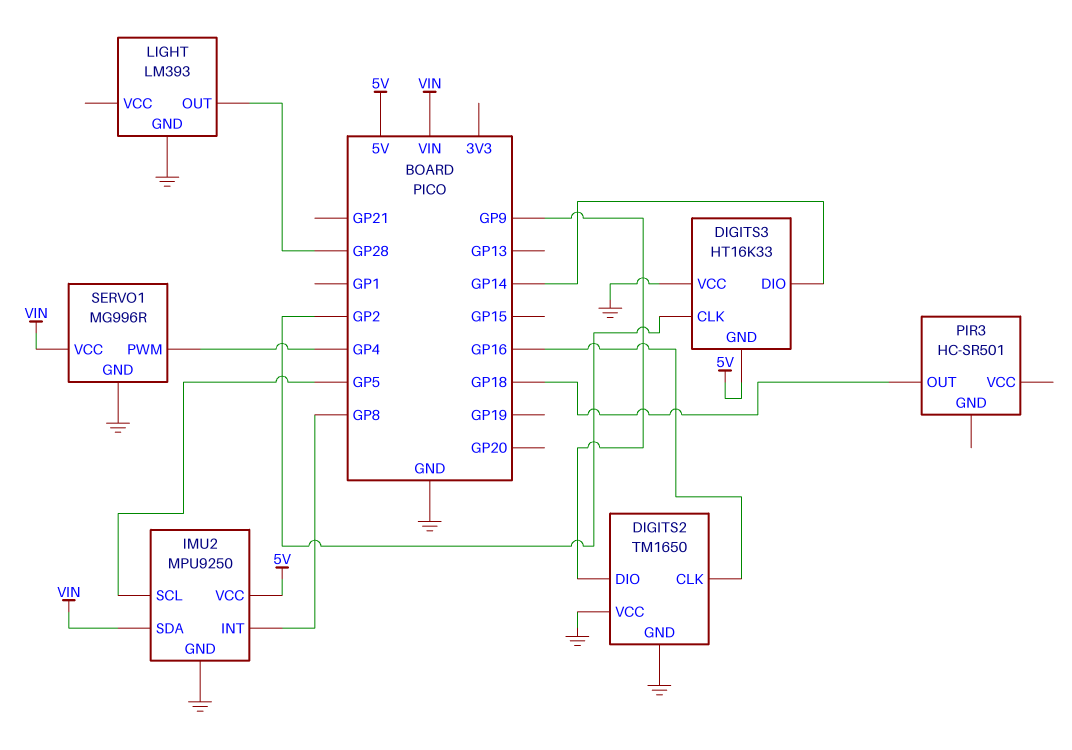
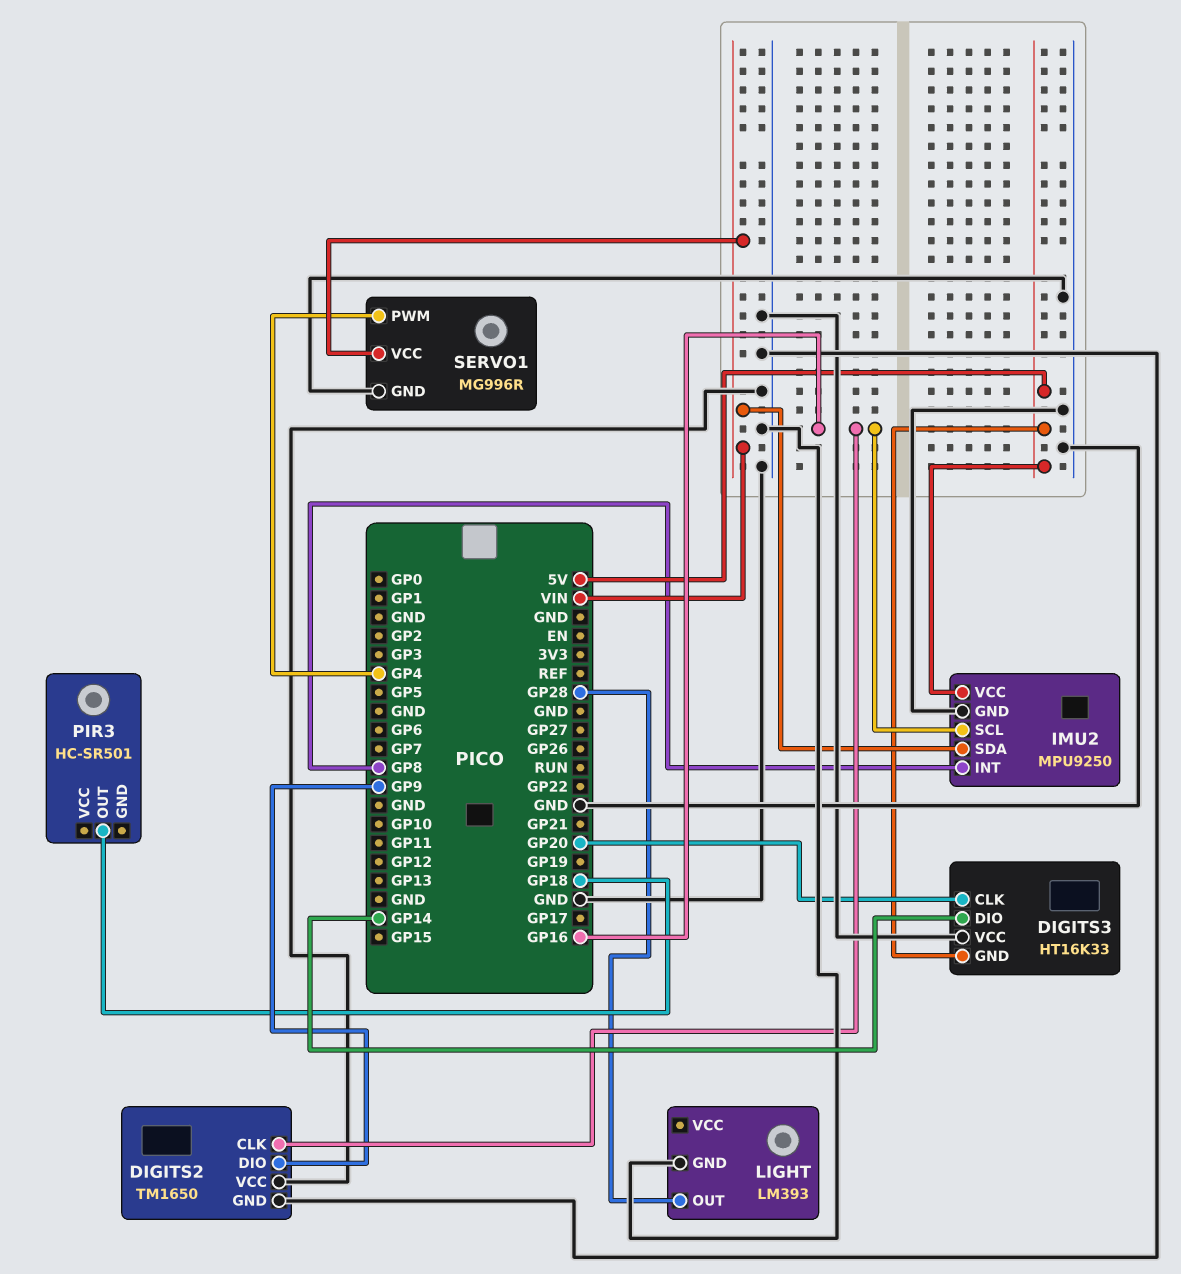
DIGITS3 pin CLK: GP2 -> GP20
IMU2 pin SCL: GP5 -> GP16

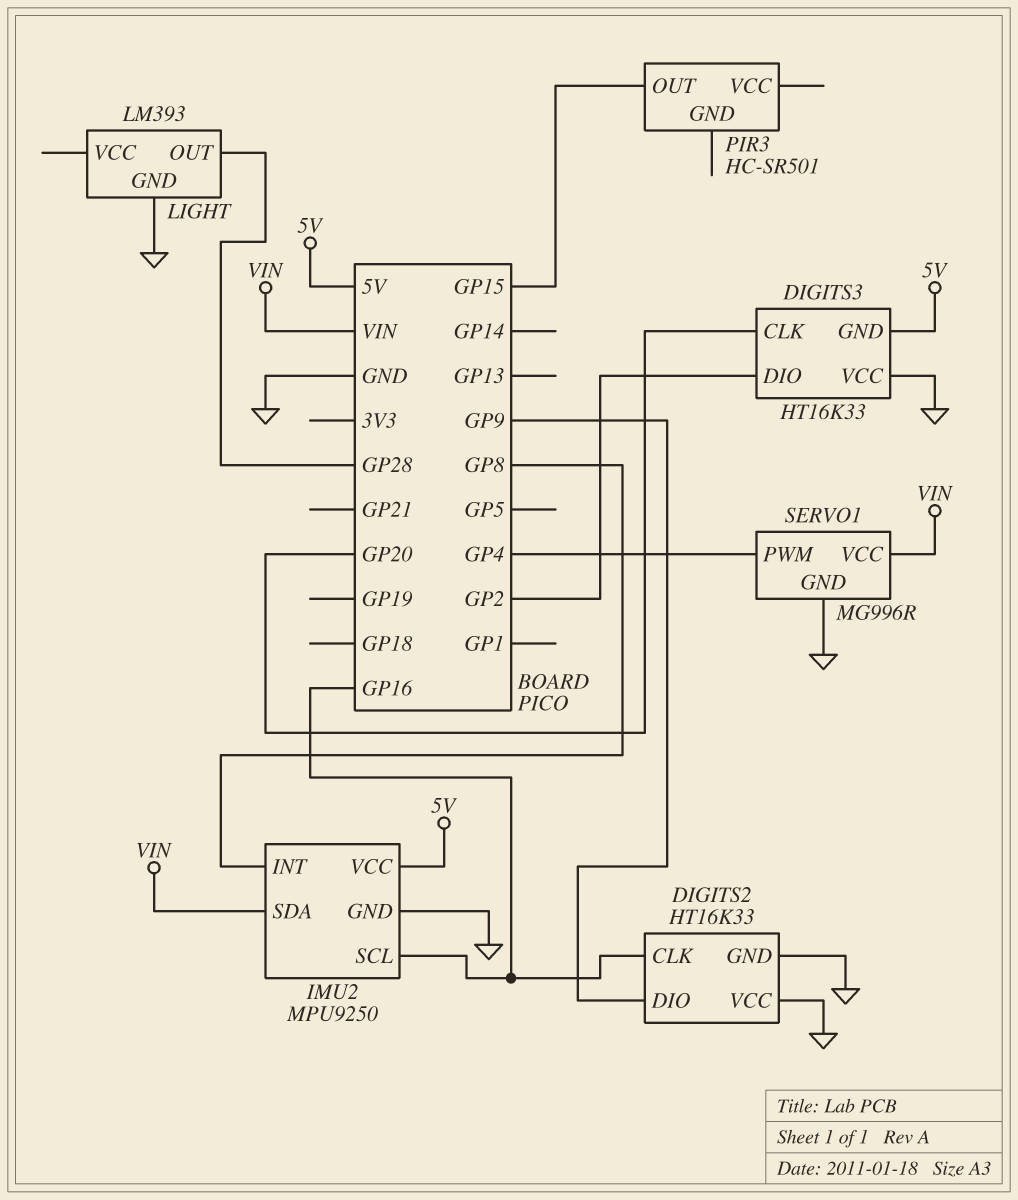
DIGITS2: TM1650 -> HT16K33
DIGITS3 pin DIO: GP14 -> GP2
PIR3 pin OUT: GP18 -> GP15

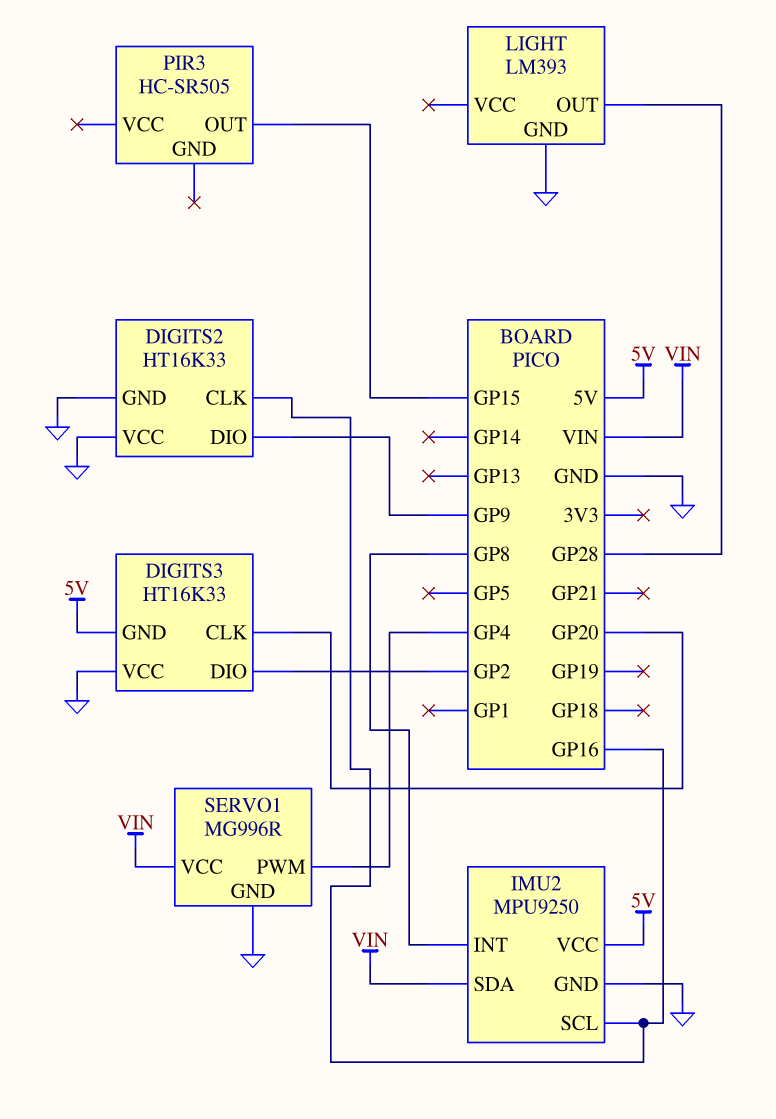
PIR3: HC-SR501 -> HC-SR505

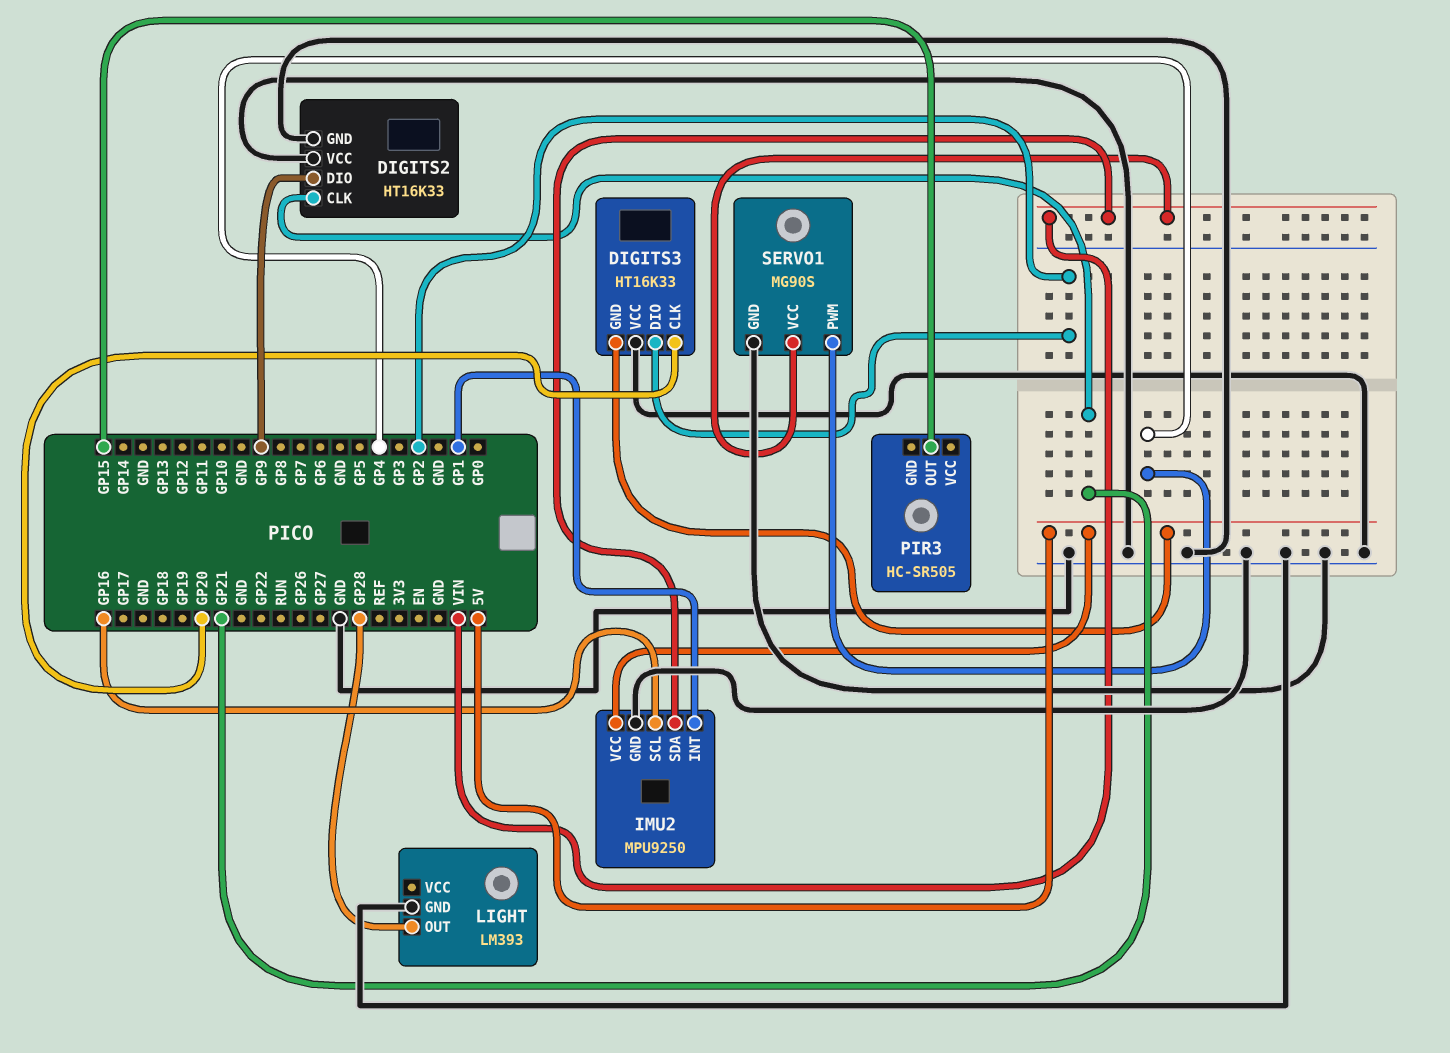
DIGITS2 pin CLK: GP16 -> GP21
IMU2 pin INT: GP8 -> GP1
SERVO1: MG996R -> MG90S

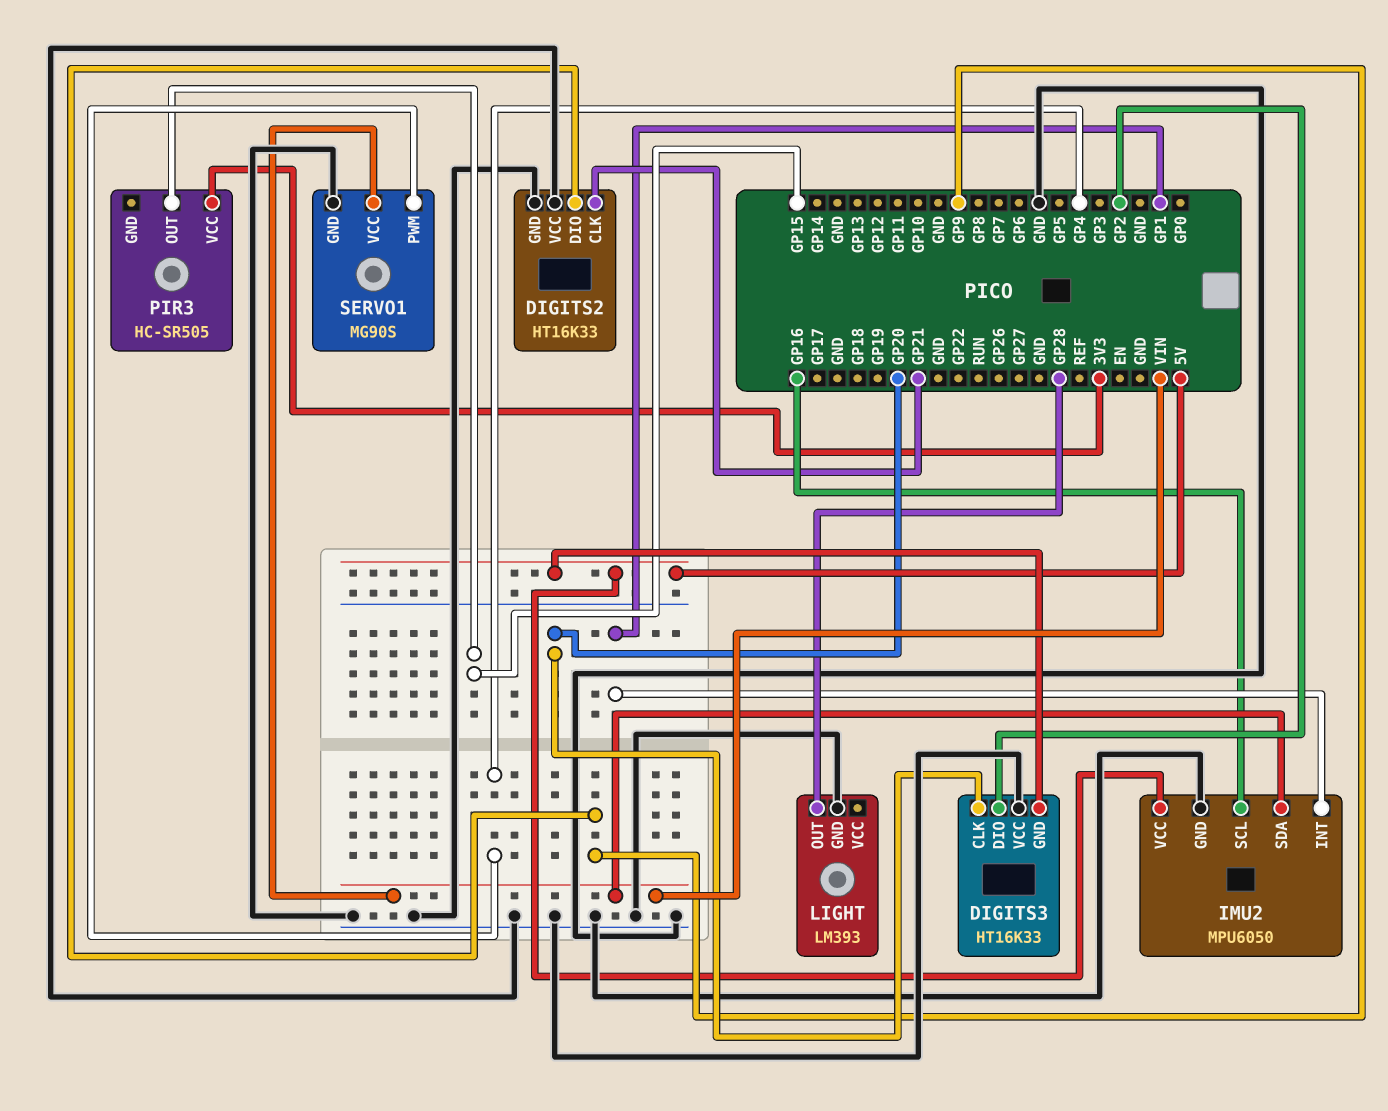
IMU2: MPU9250 -> MPU6050
PIR3 pin VCC: none -> 3V3

